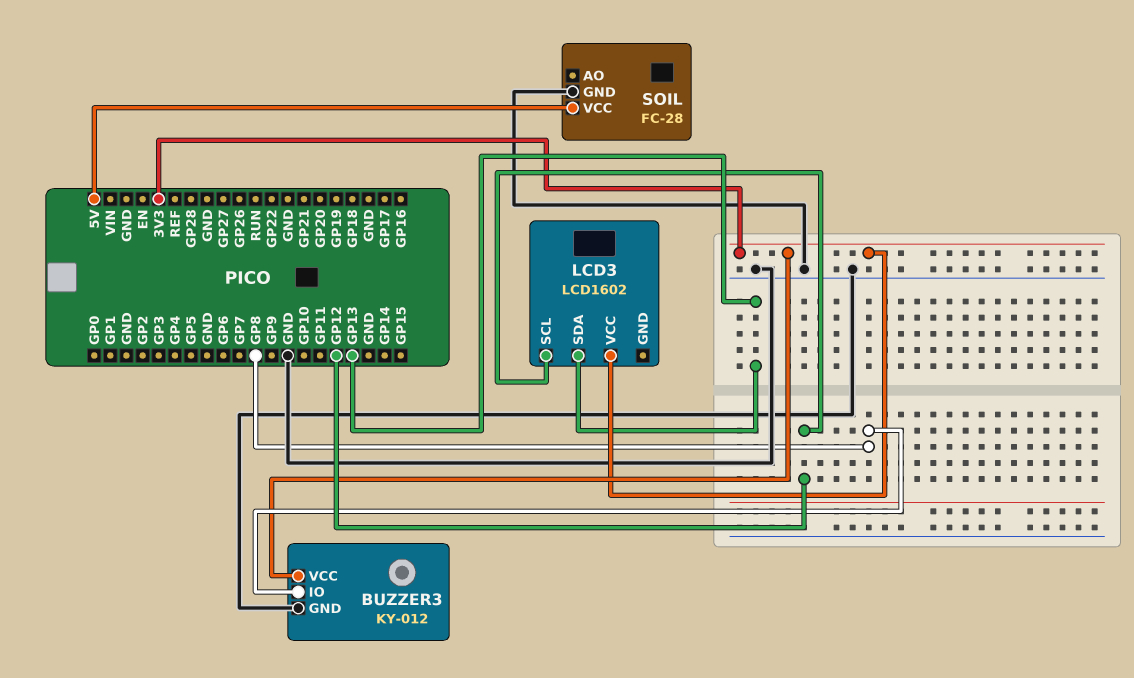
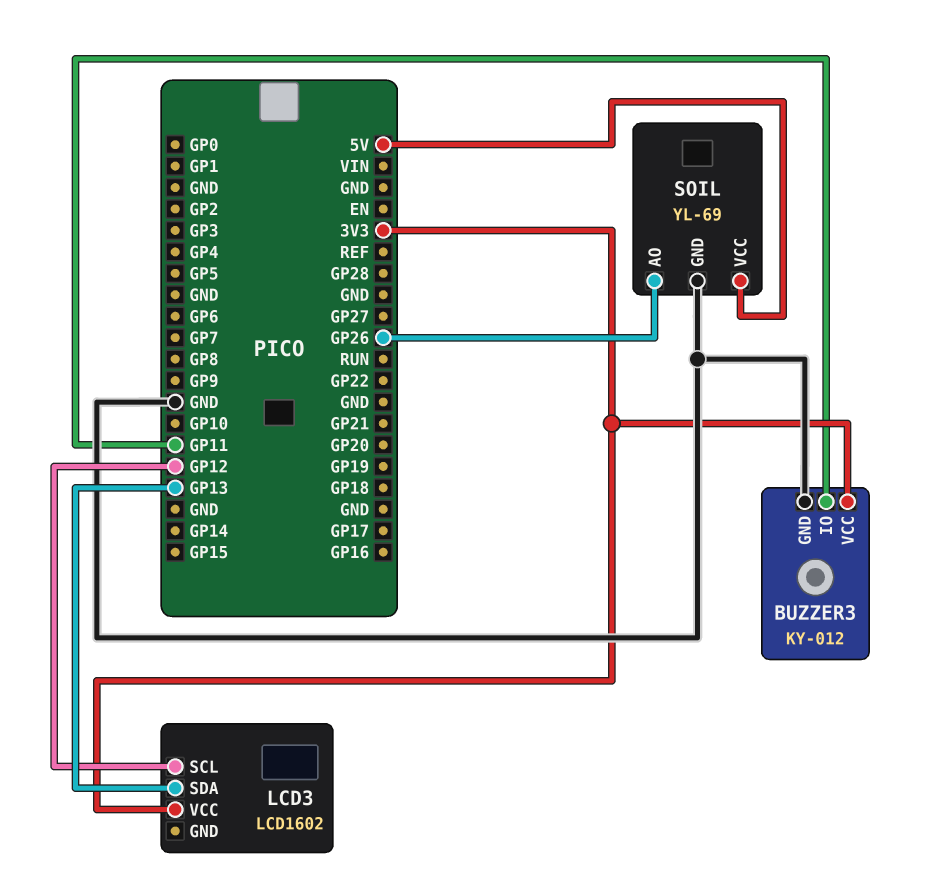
BUZZER3 pin IO: GP8 -> GP11
SOIL: FC-28 -> YL-69
SOIL pin AO: none -> GP26

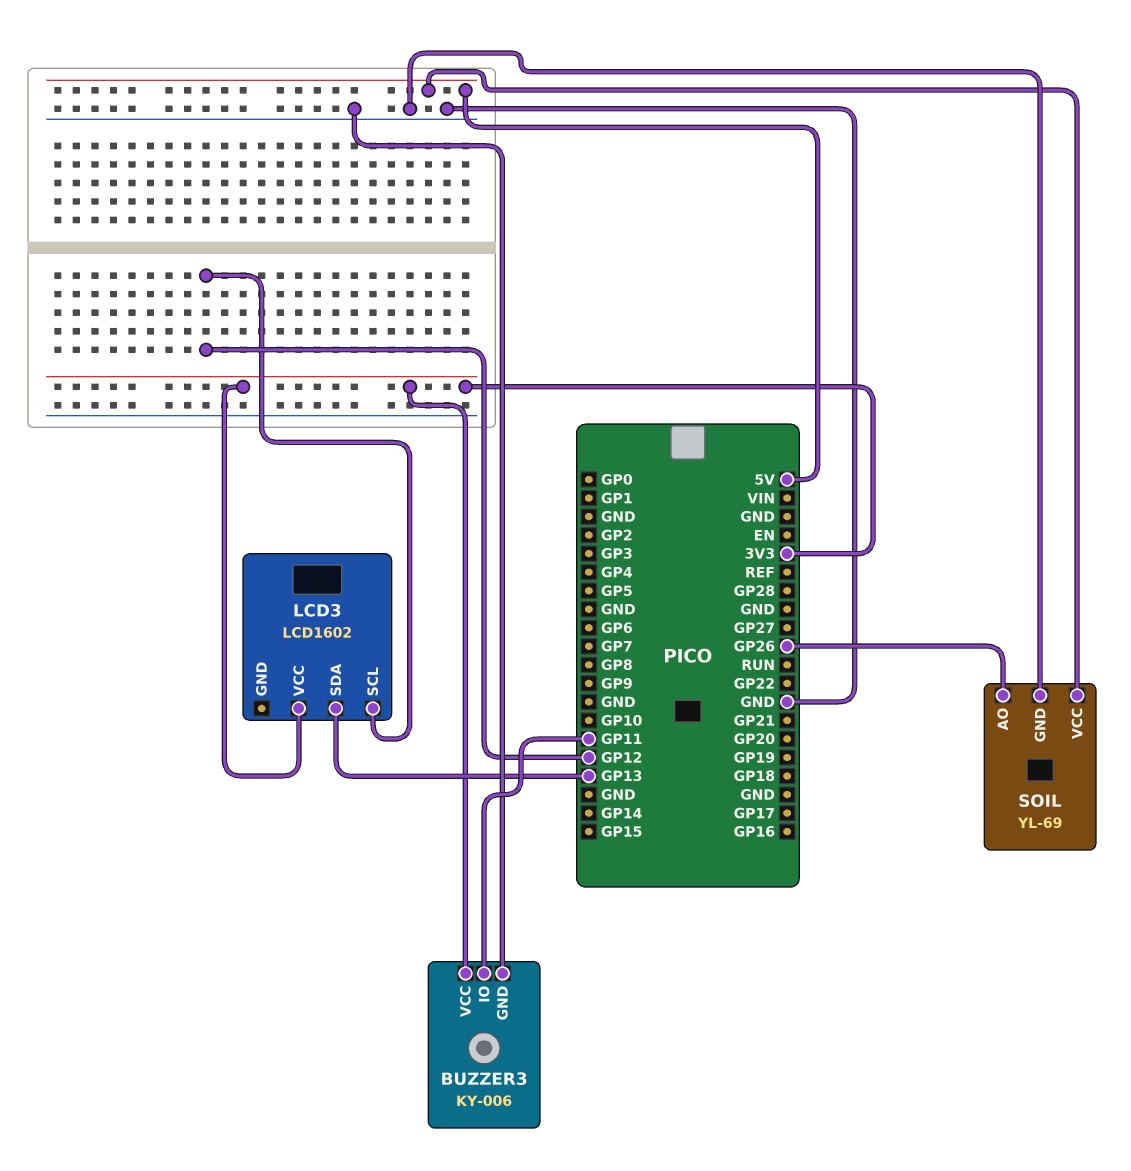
BUZZER3: KY-012 -> KY-006

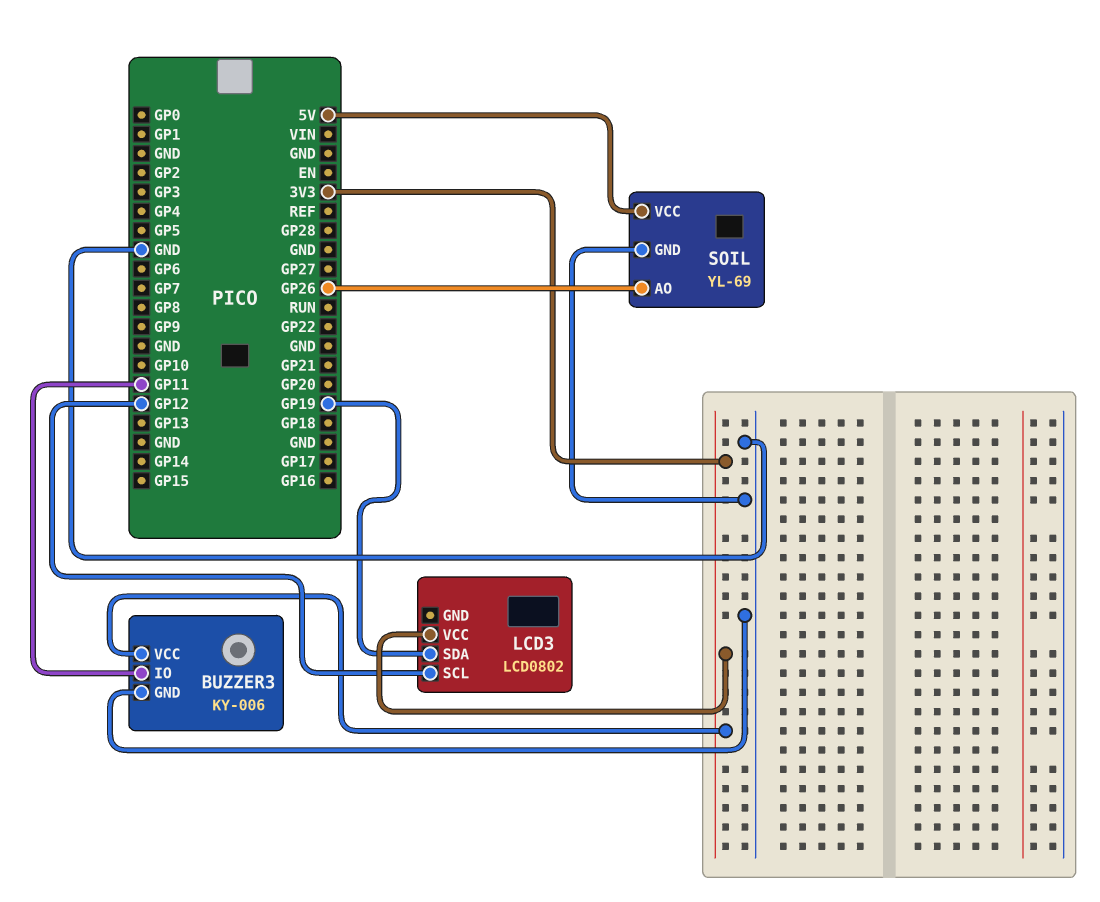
LCD3: LCD1602 -> LCD0802
LCD3 pin SDA: GP13 -> GP19

